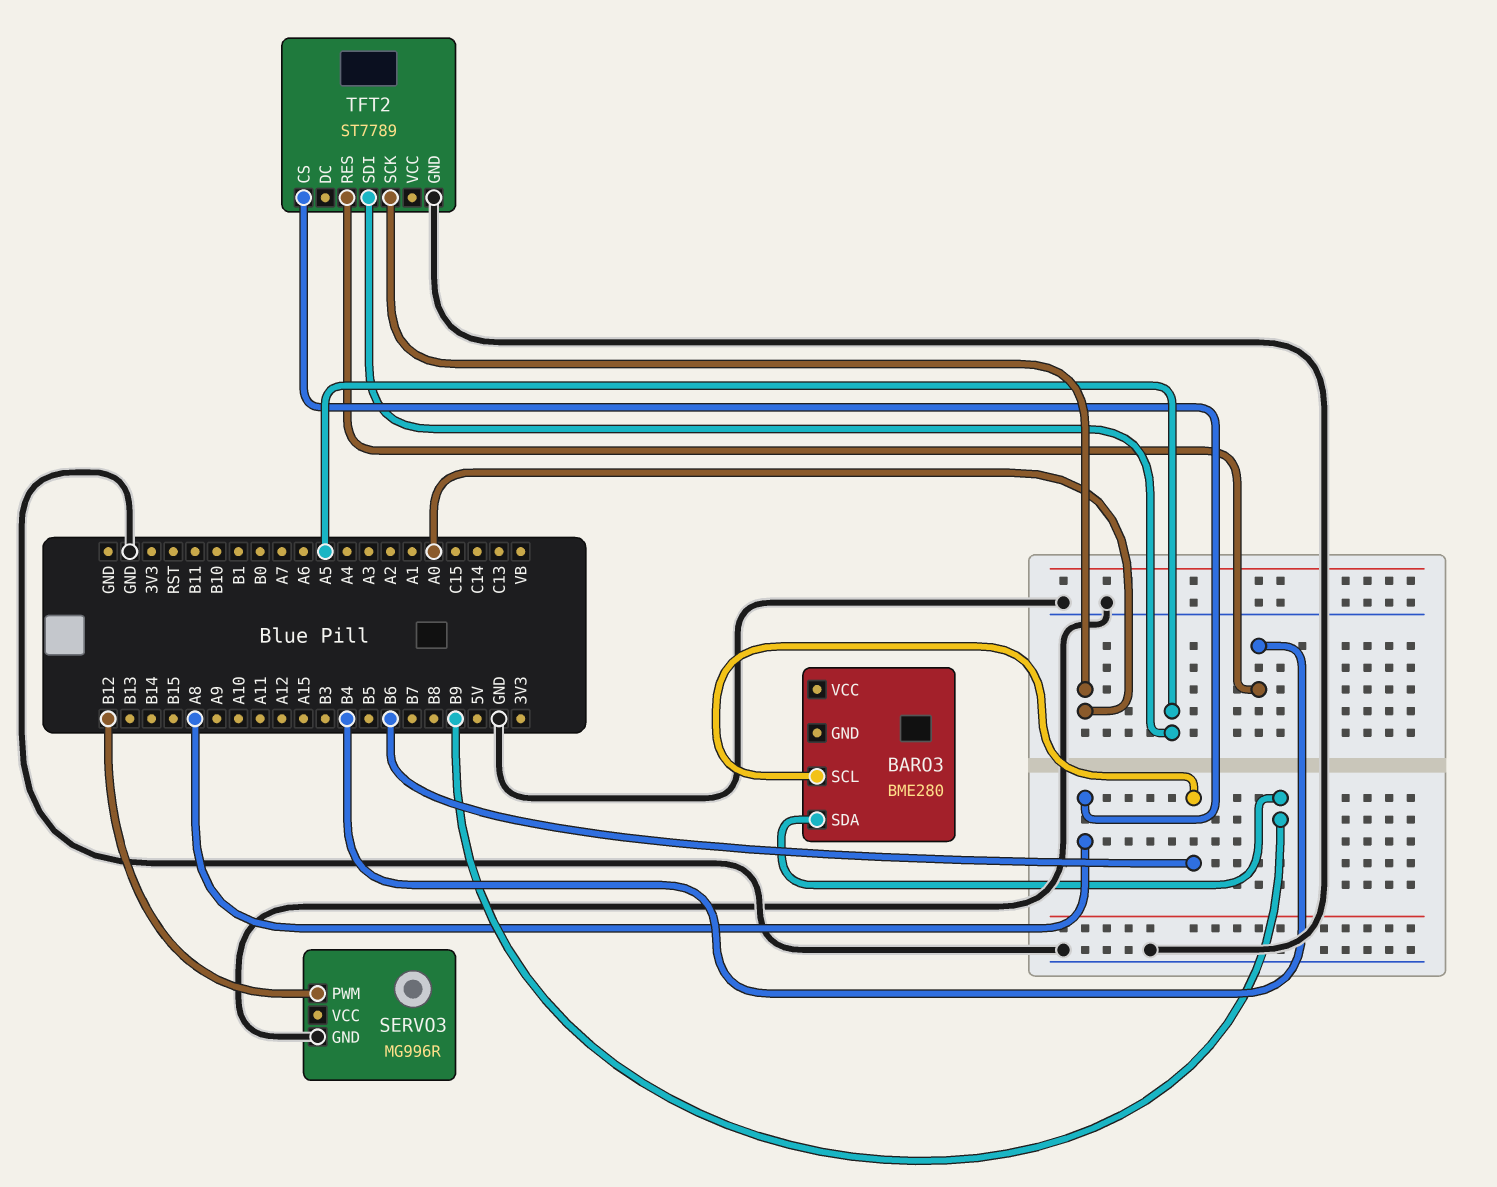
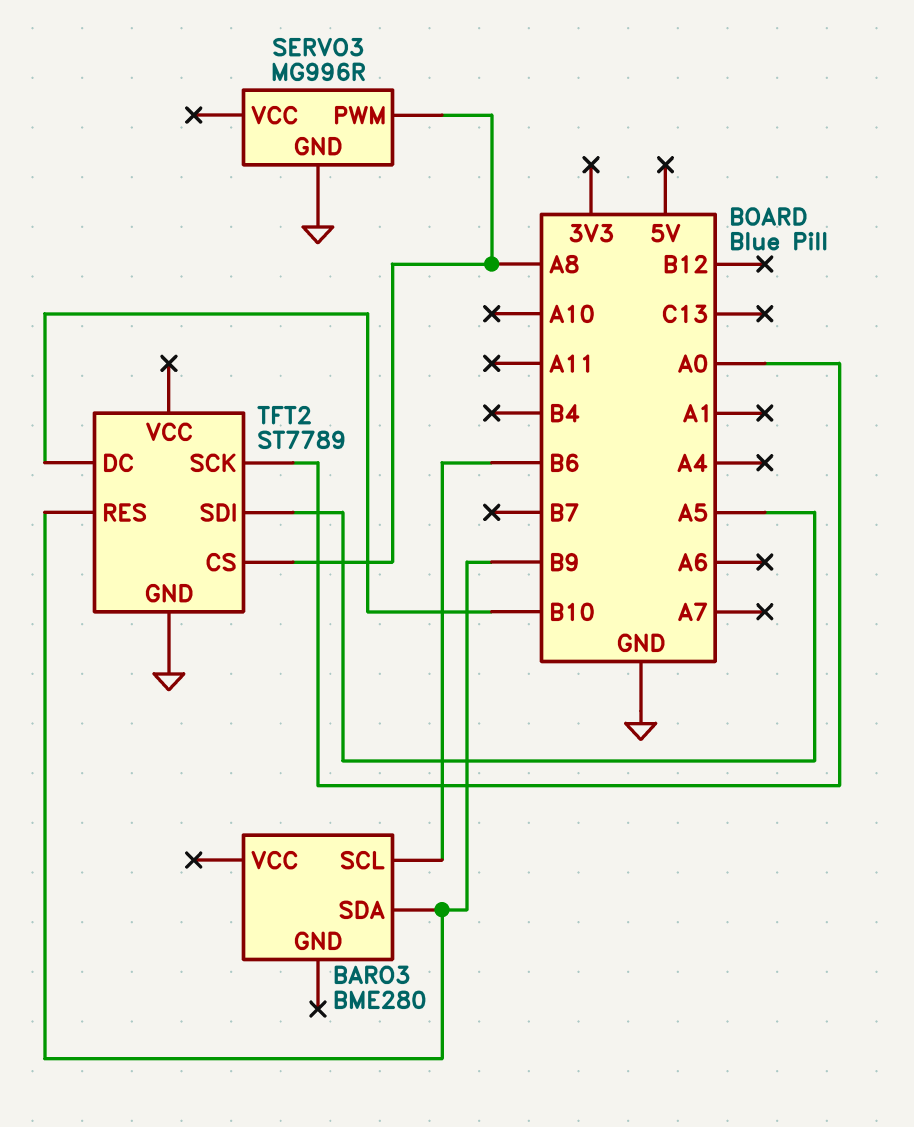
SERVO3 pin PWM: B12 -> A8
TFT2 pin DC: none -> B10
TFT2 pin RES: B4 -> B9

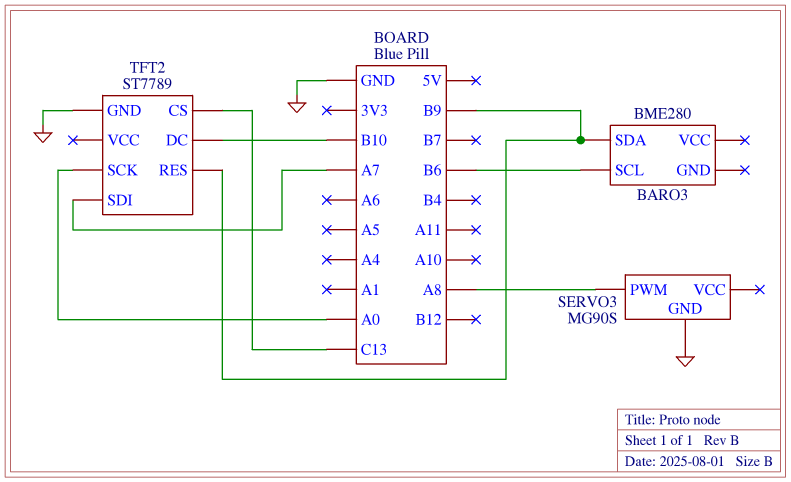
SERVO3: MG996R -> MG90S
TFT2 pin CS: A8 -> C13
TFT2 pin SDI: A5 -> A7

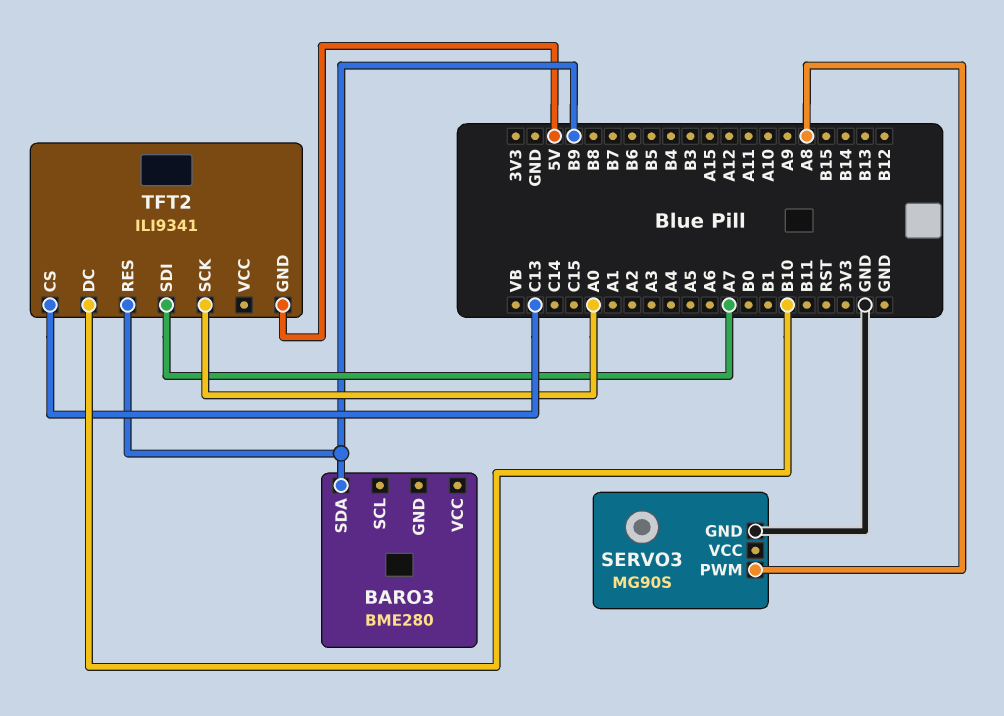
BARO3 pin SCL: B6 -> none
TFT2: ST7789 -> ILI9341
TFT2 pin GND: GND -> 5V

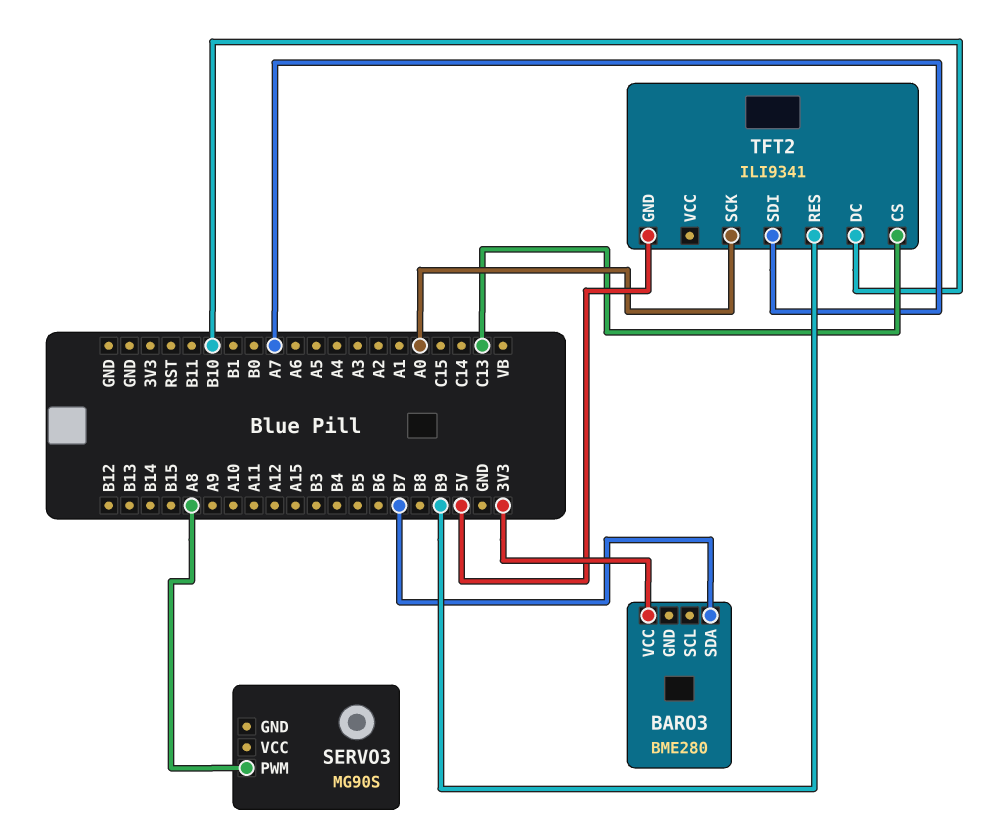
BARO3 pin SDA: B9 -> B7
BARO3 pin VCC: none -> 3V3
SERVO3 pin GND: GND -> none

